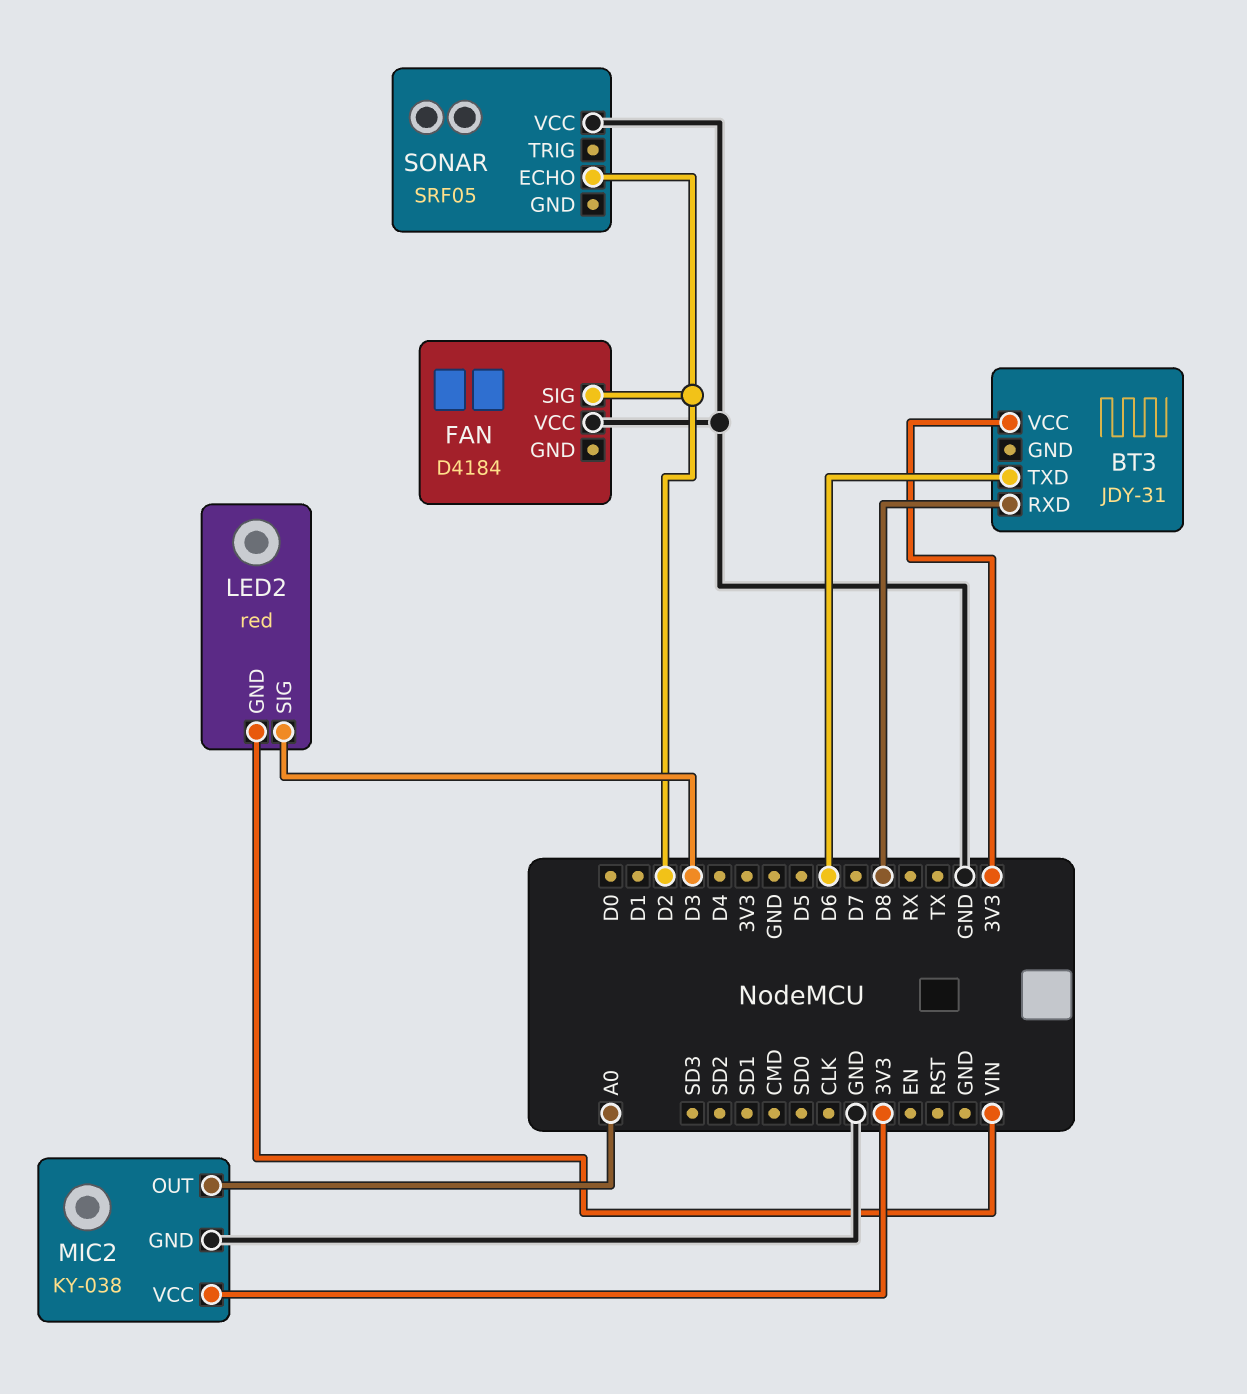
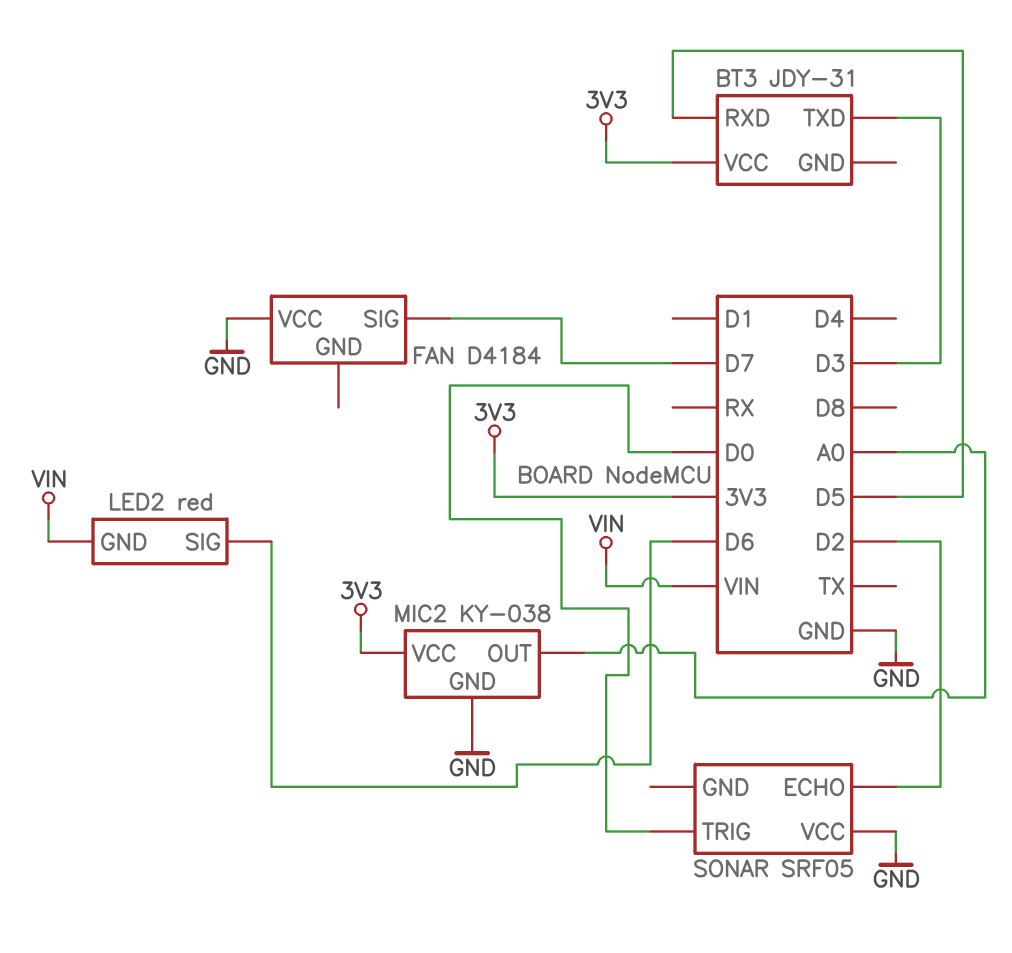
BT3 pin RXD: D8 -> D5
BT3 pin TXD: D6 -> D3
FAN pin SIG: D2 -> D7
LED2 pin SIG: D3 -> D6
SONAR pin TRIG: none -> D0

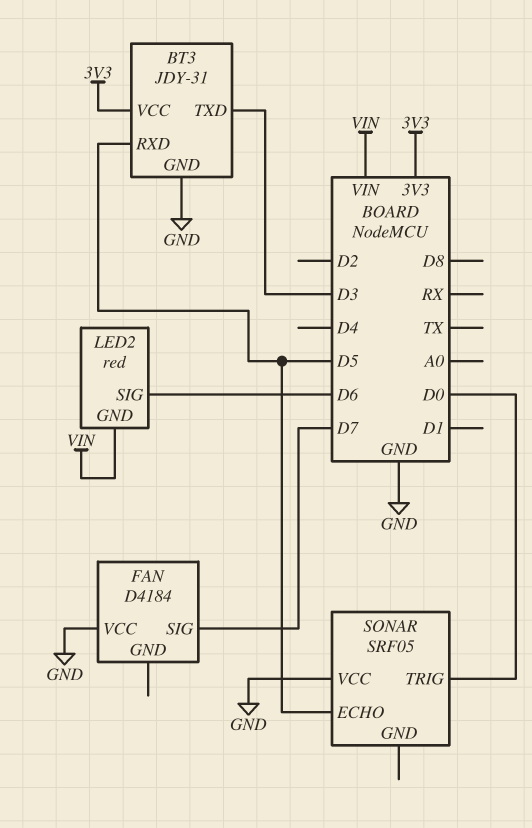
BT3 pin GND: none -> GND
MIC2: KY-038 -> none
MIC2 pin GND: GND -> none
MIC2 pin OUT: A0 -> none
MIC2 pin VCC: 3V3 -> none
SONAR pin ECHO: D2 -> D5

